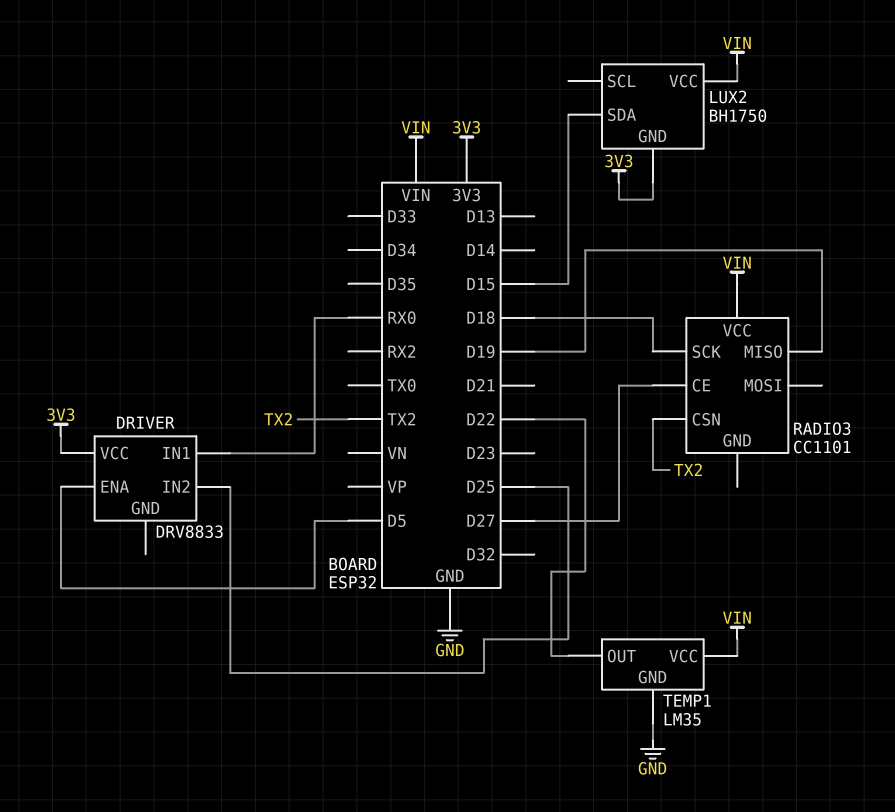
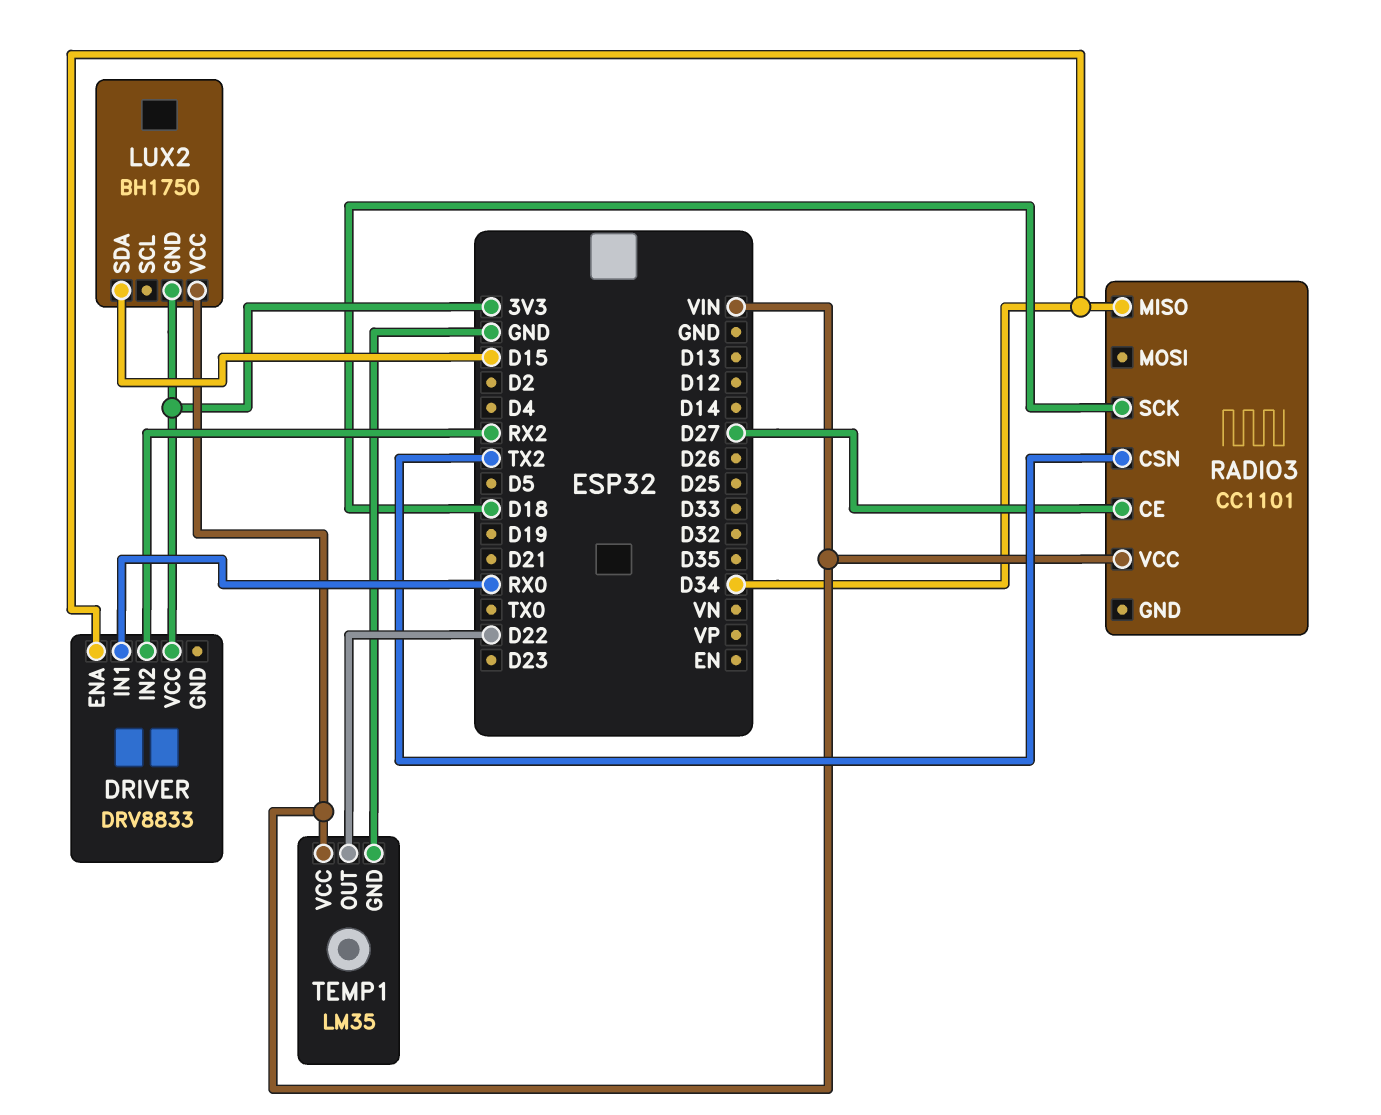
DRIVER pin ENA: D5 -> D34
DRIVER pin IN2: D25 -> RX2
RADIO3 pin MISO: D19 -> D34

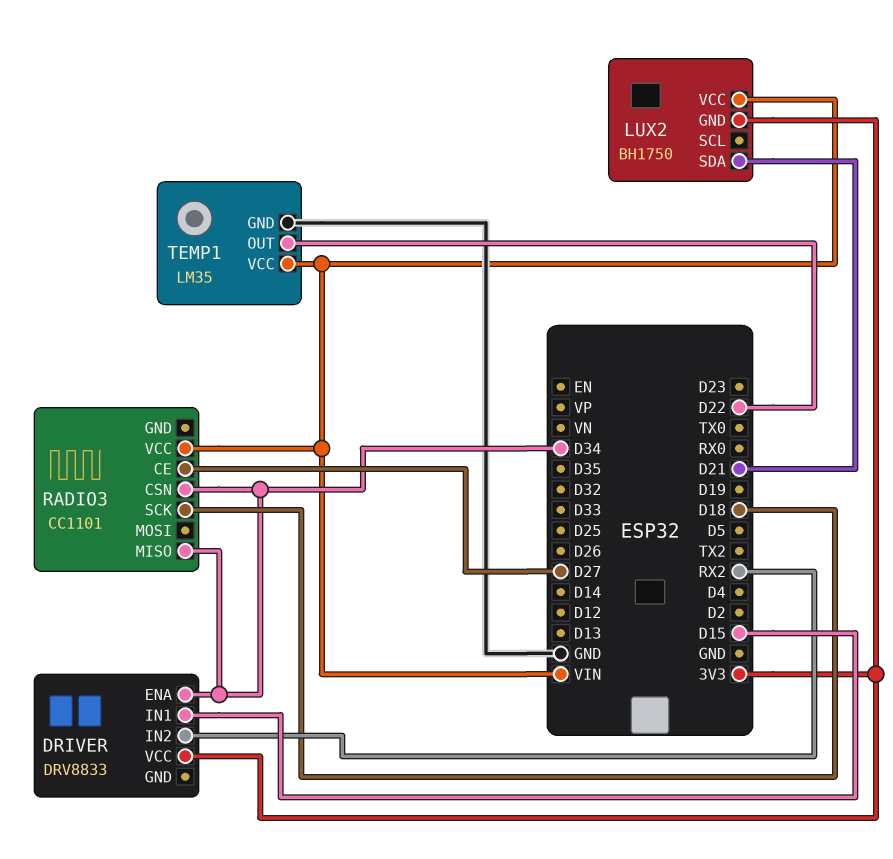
DRIVER pin IN1: RX0 -> D15
LUX2 pin SDA: D15 -> D21
RADIO3 pin CSN: TX2 -> D34

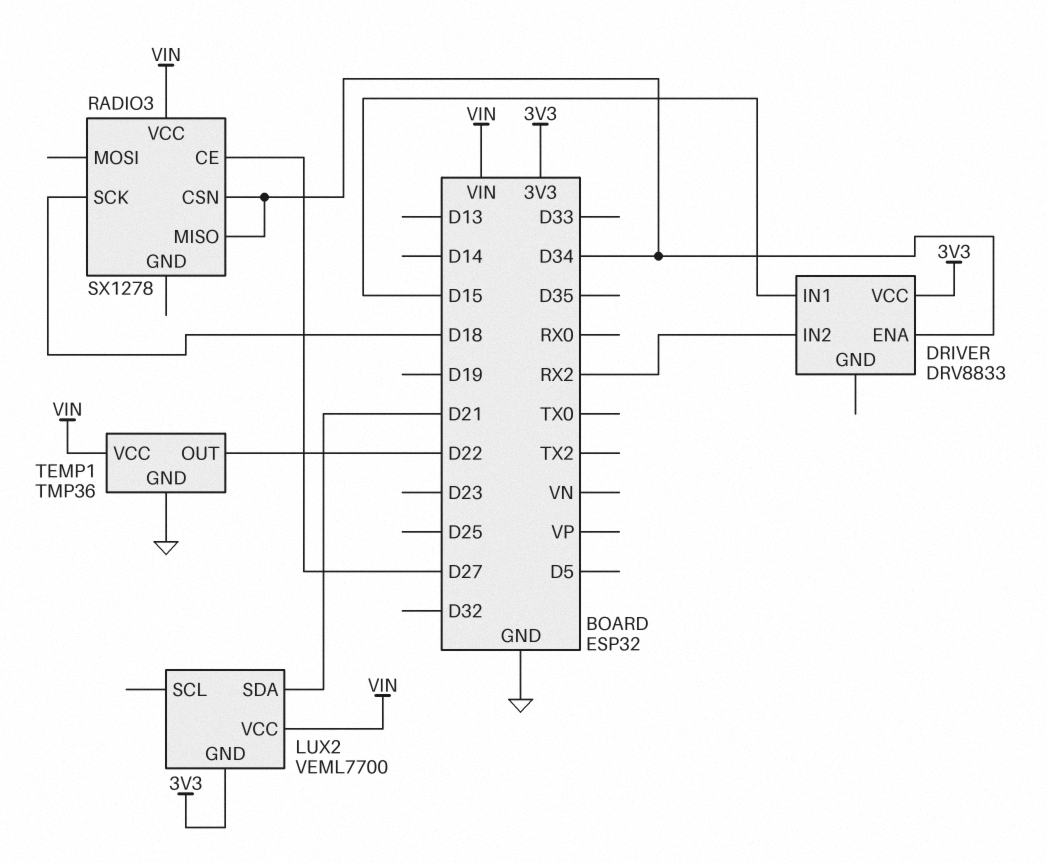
LUX2: BH1750 -> VEML7700
RADIO3: CC1101 -> SX1278
TEMP1: LM35 -> TMP36

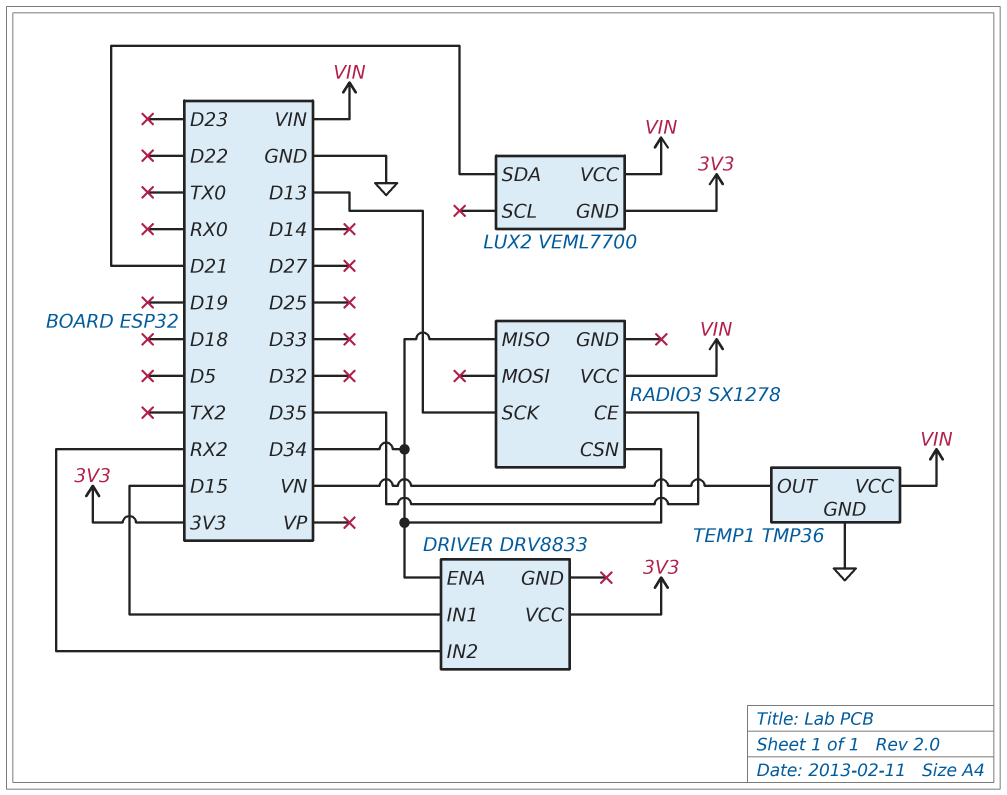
RADIO3 pin CE: D27 -> D35
RADIO3 pin SCK: D18 -> D13
TEMP1 pin OUT: D22 -> VN

